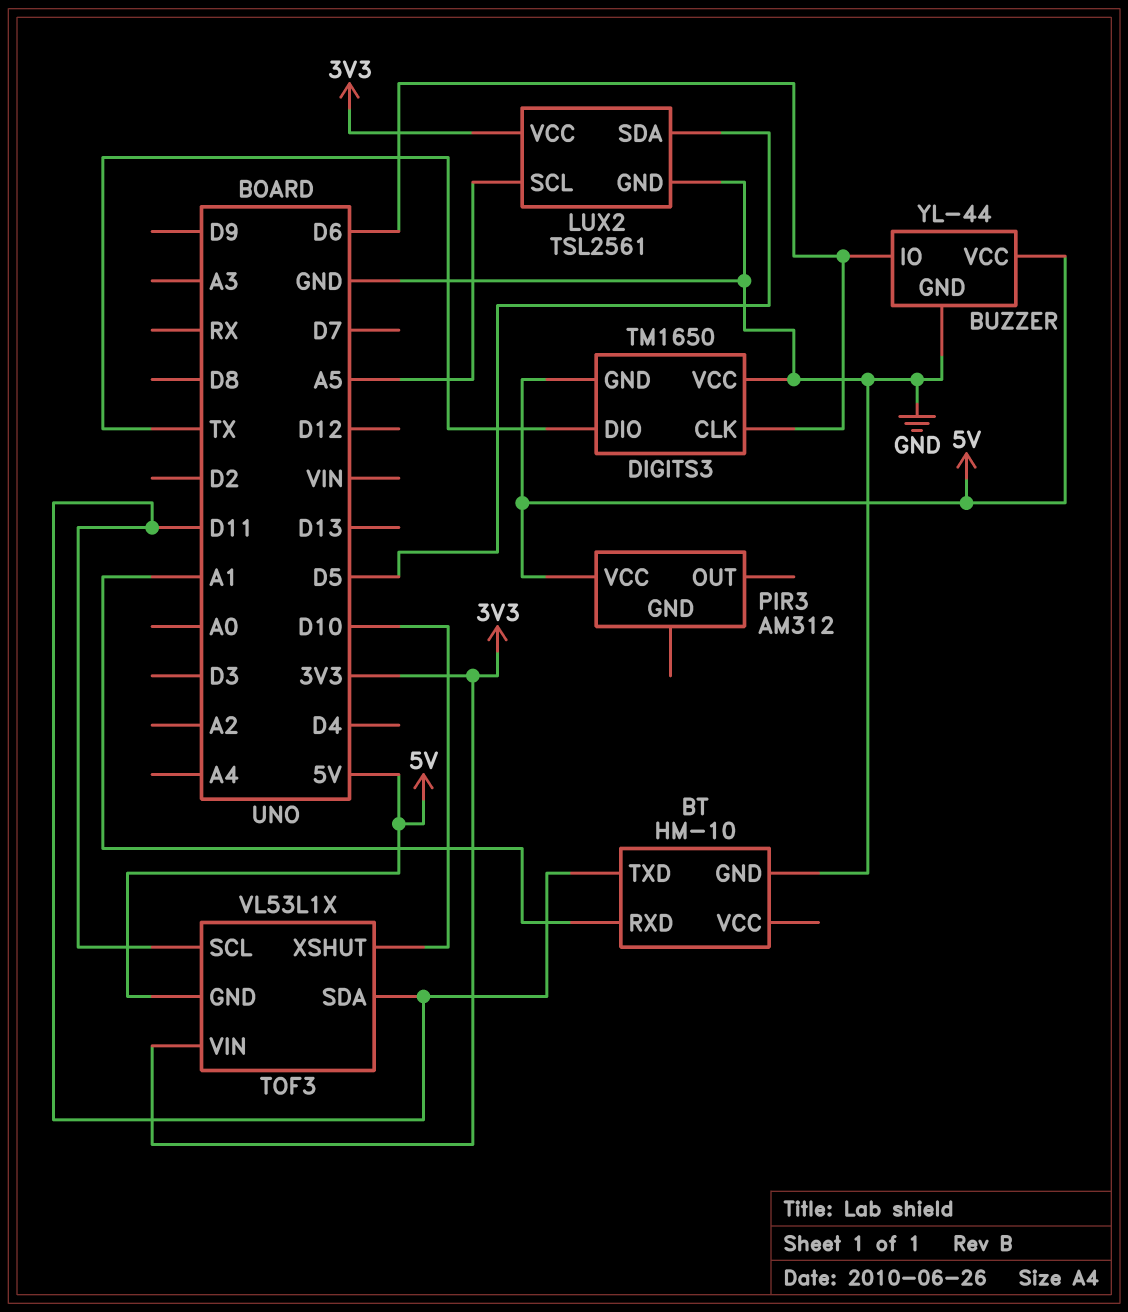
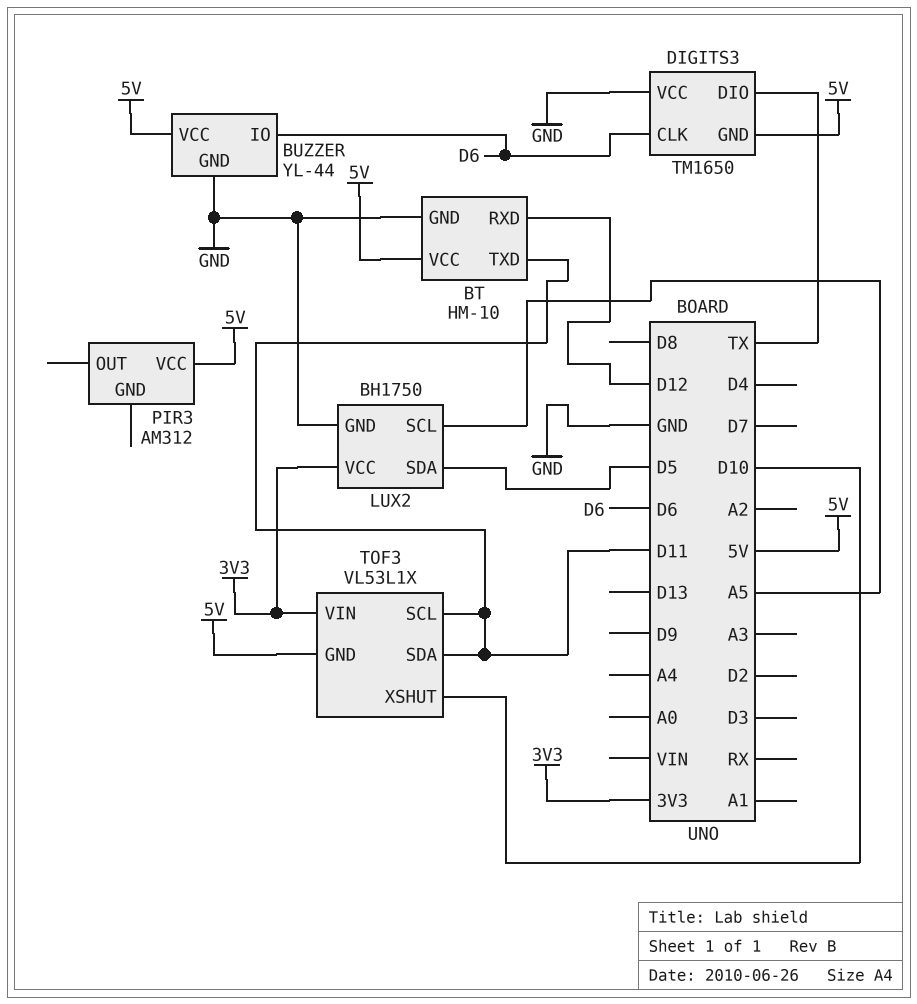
BT pin RXD: A1 -> D12
BT pin VCC: none -> 5V
LUX2: TSL2561 -> BH1750

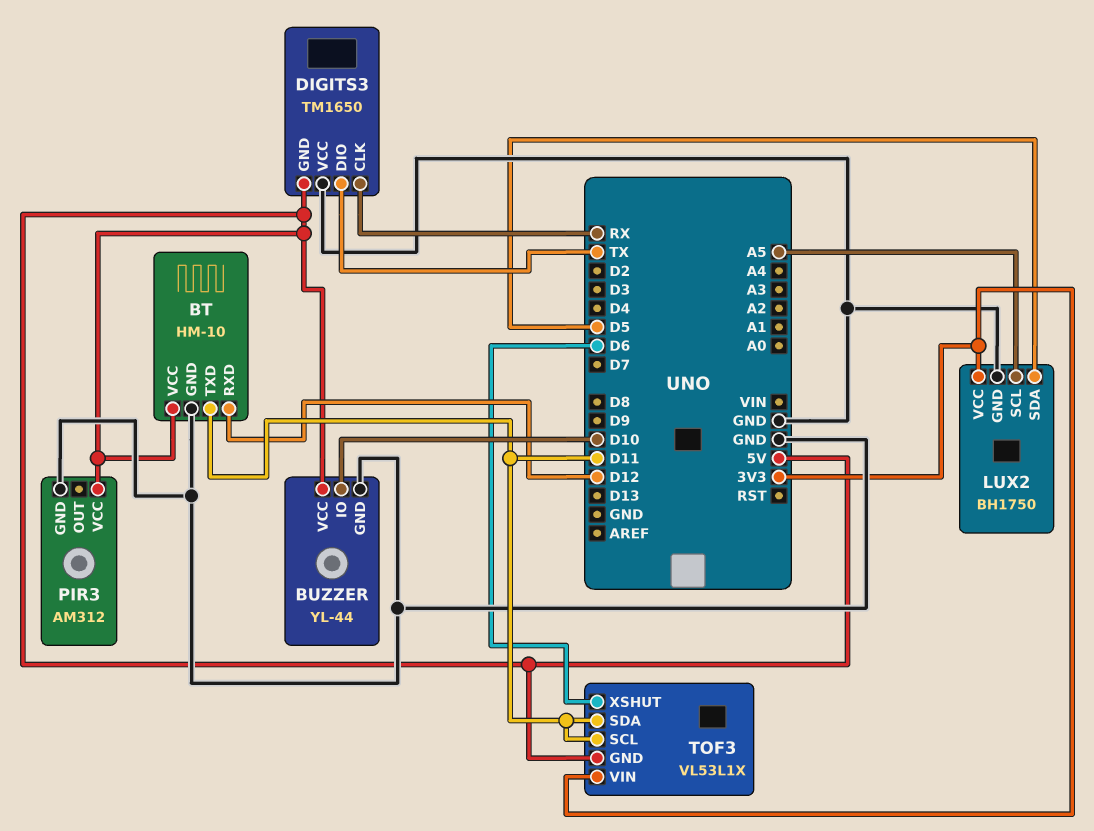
BUZZER pin IO: D6 -> D10
DIGITS3 pin CLK: D6 -> RX
PIR3 pin GND: none -> GND
TOF3 pin XSHUT: D10 -> D6

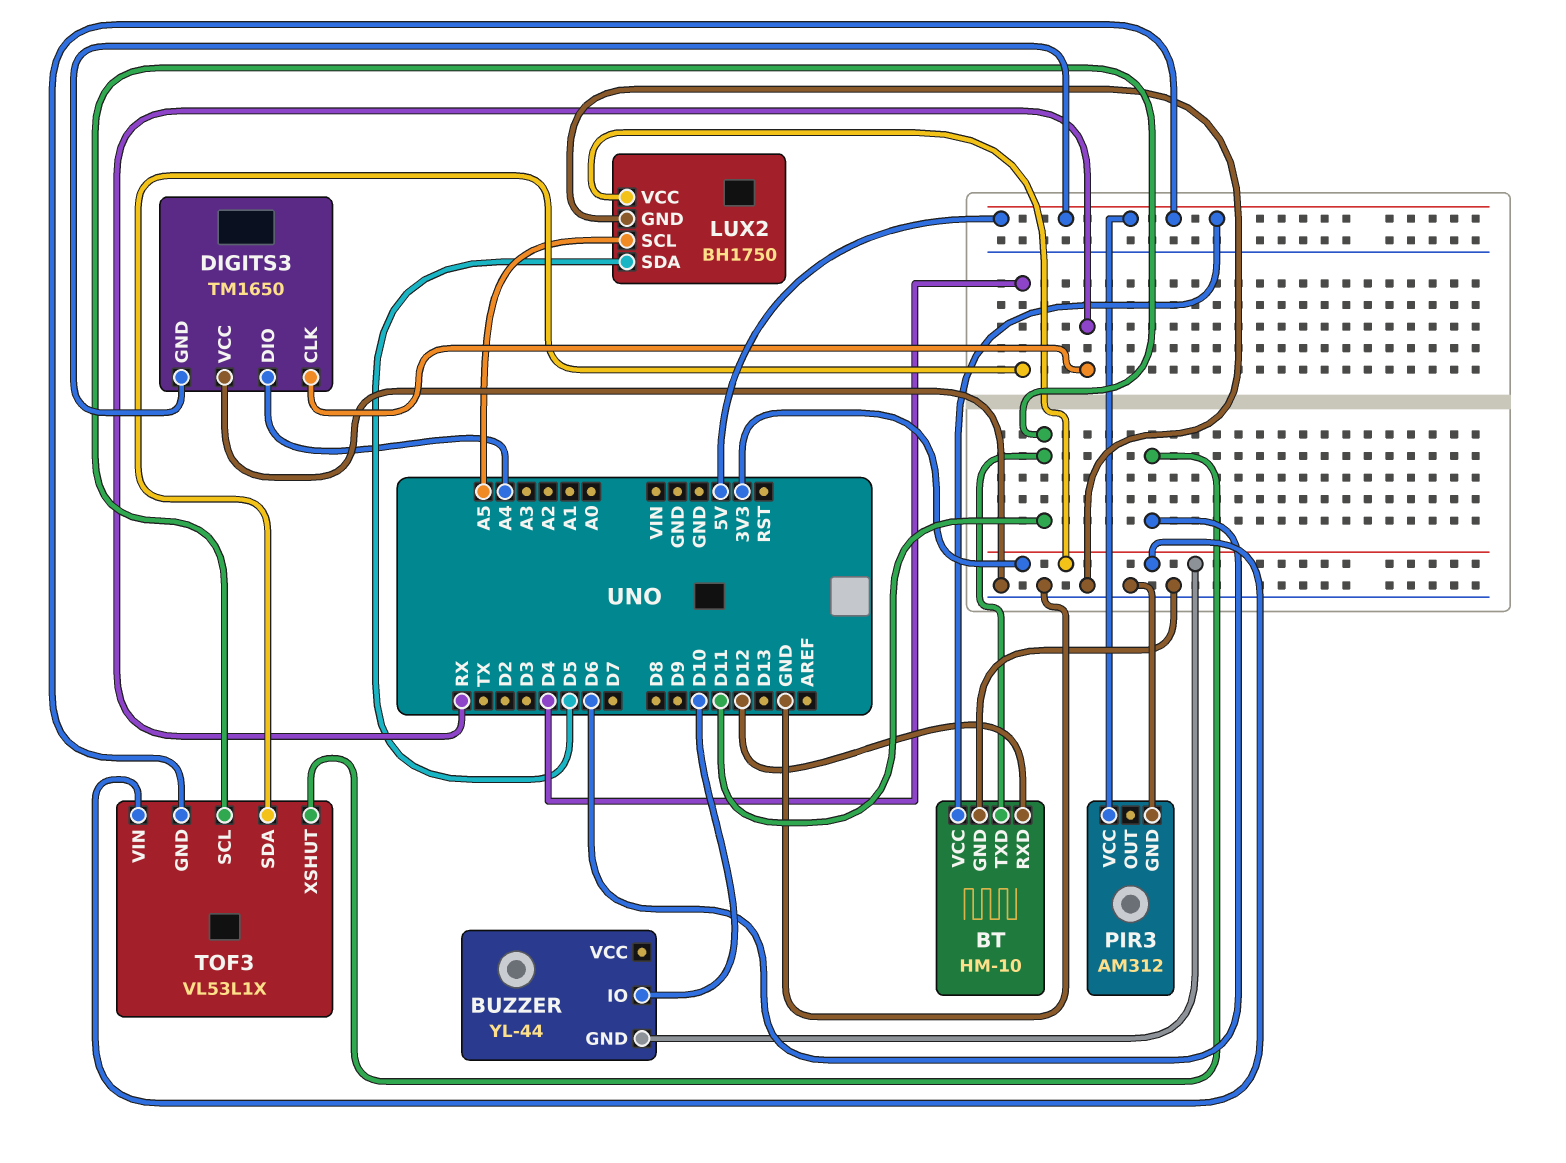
BUZZER pin GND: GND -> 3V3
BUZZER pin VCC: 5V -> none
DIGITS3 pin DIO: TX -> A4
TOF3 pin SDA: D11 -> D4

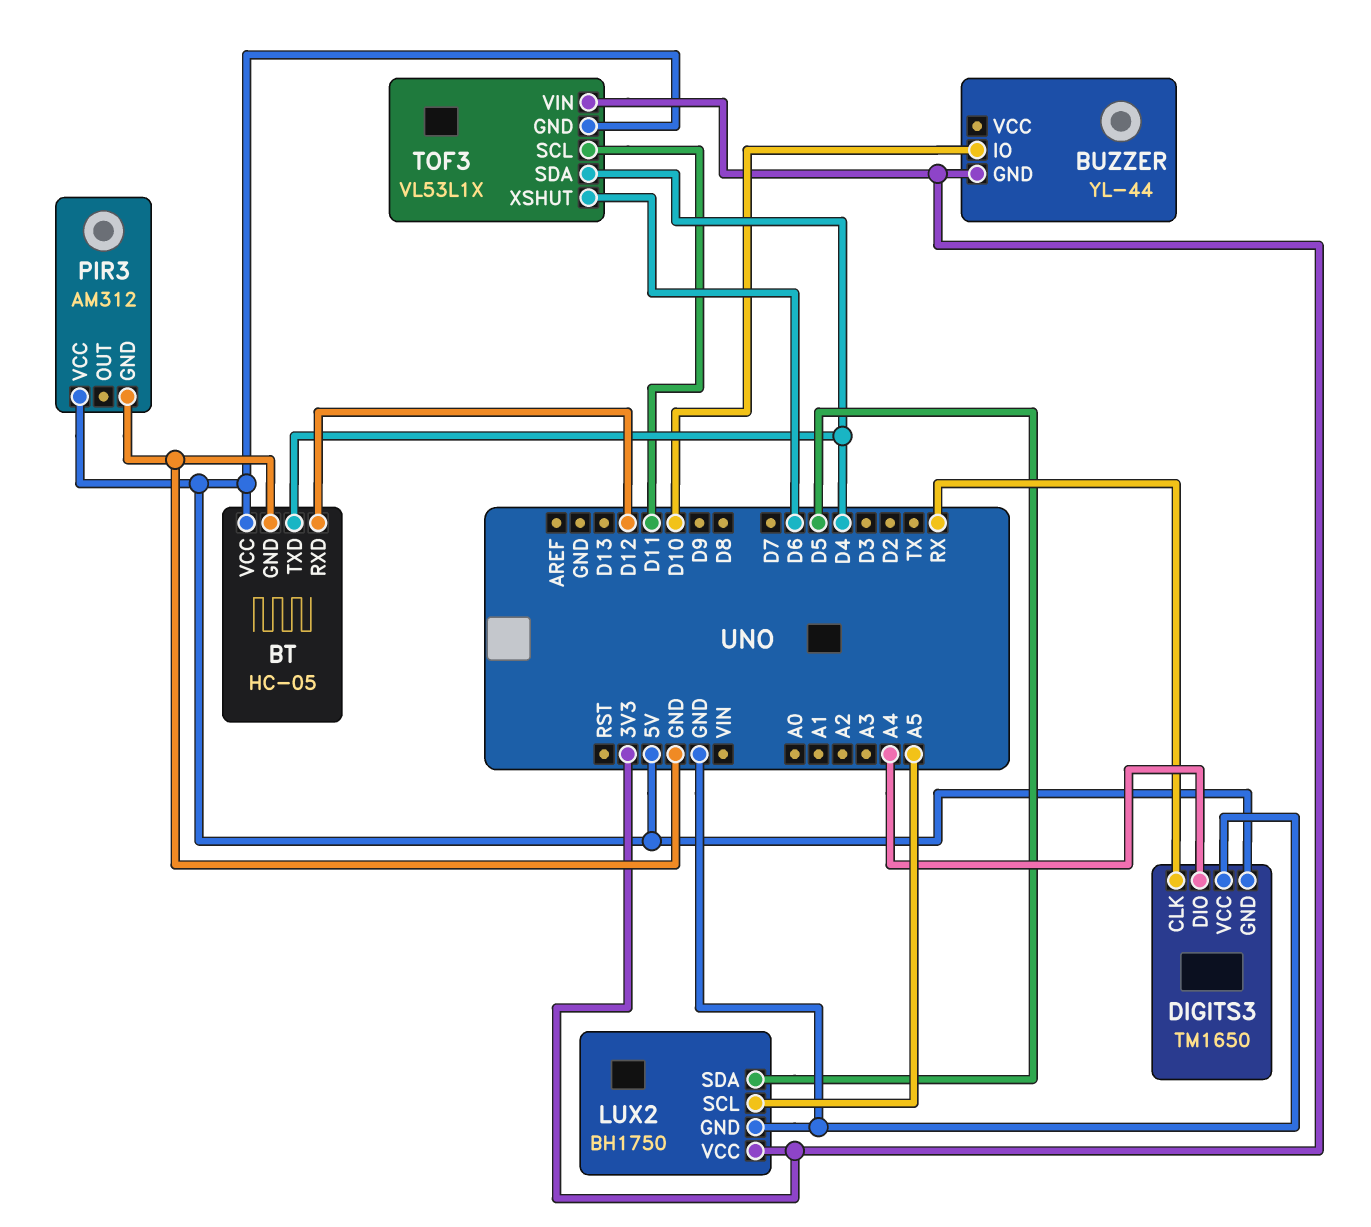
BT: HM-10 -> HC-05
BT pin TXD: D11 -> D4

